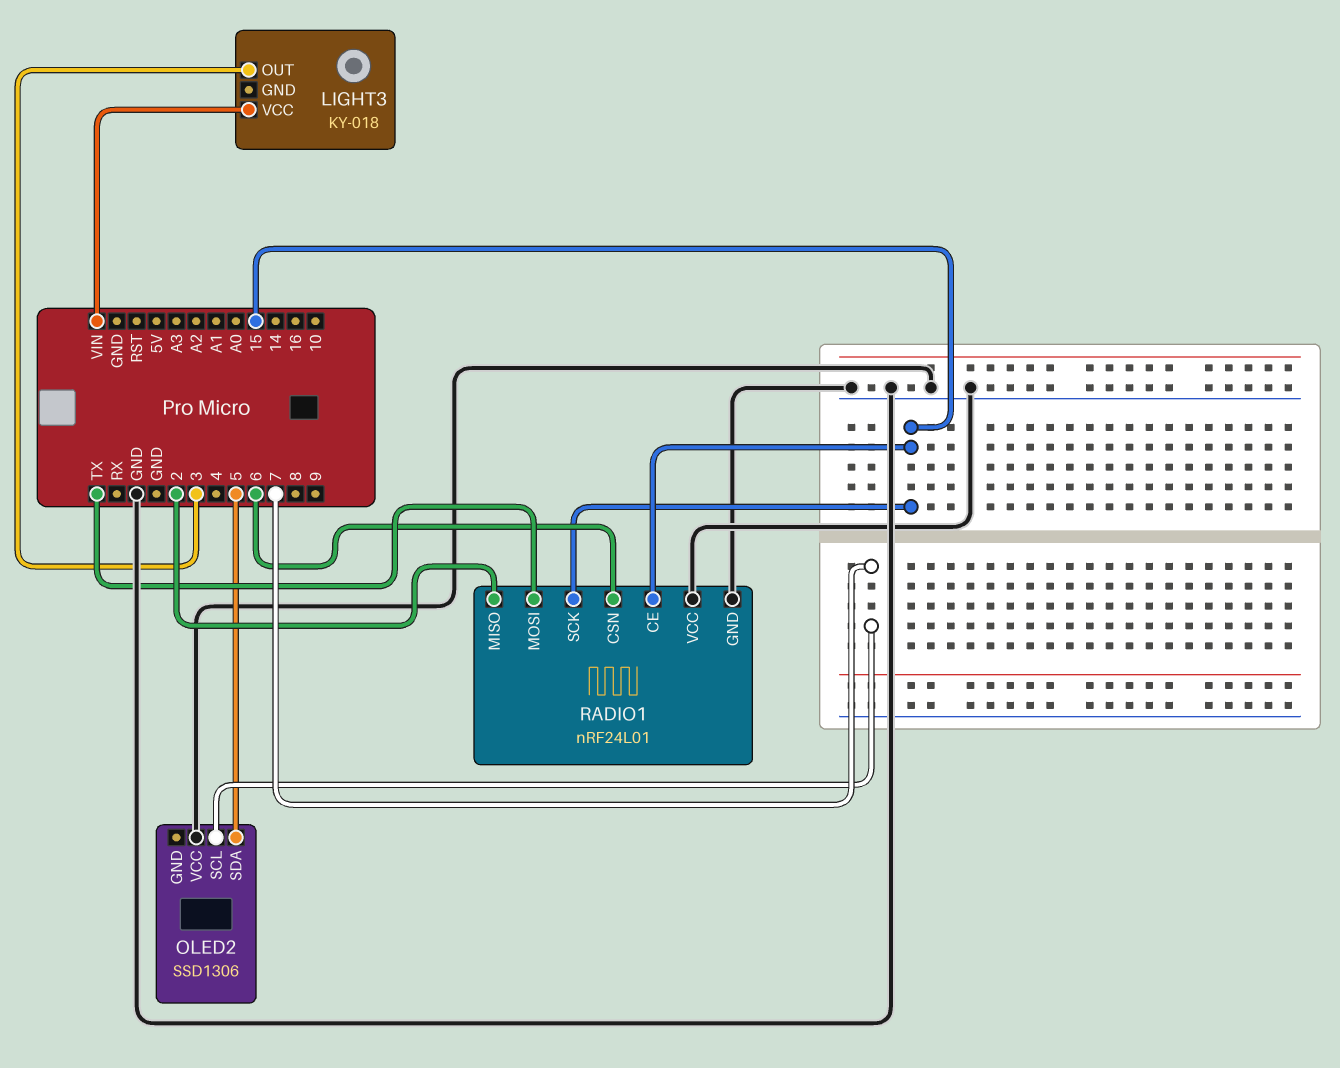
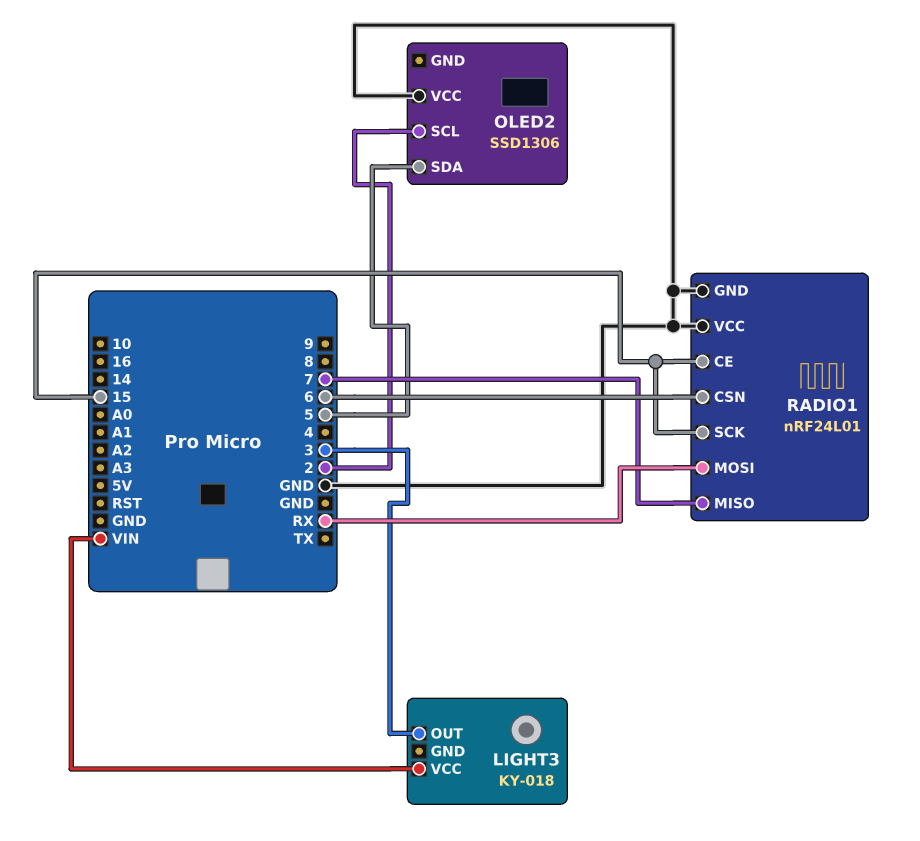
OLED2 pin SCL: 7 -> 2
RADIO1 pin MISO: 2 -> 7
RADIO1 pin MOSI: TX -> RX

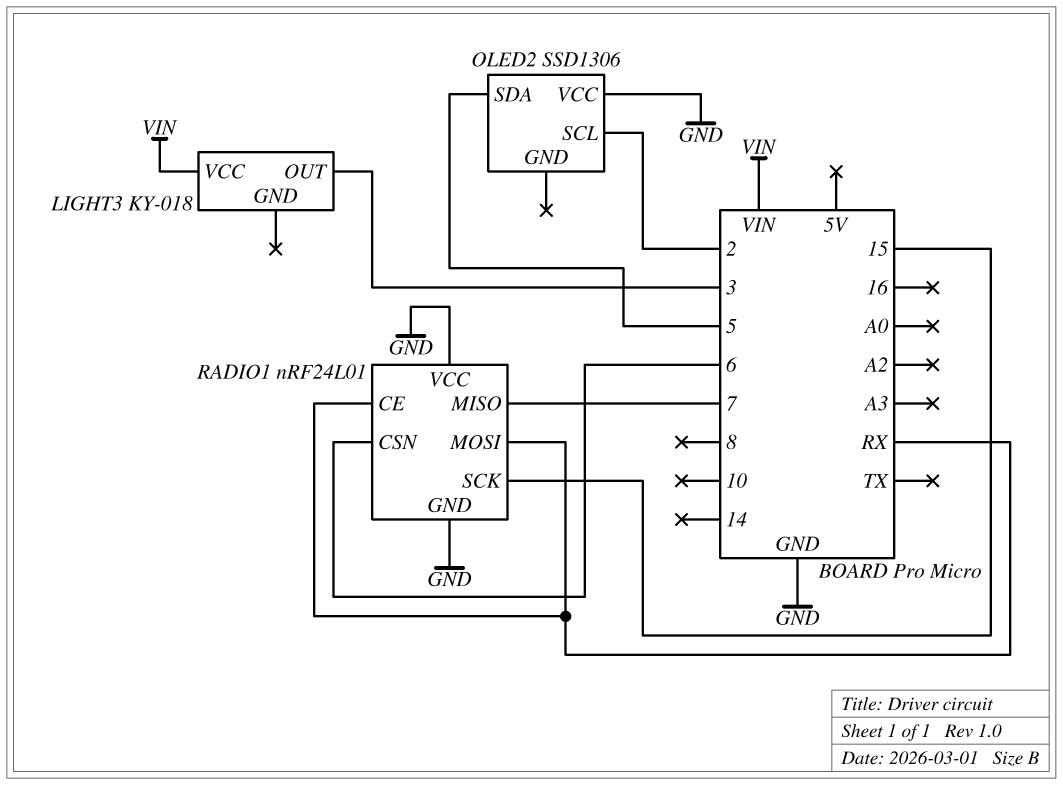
RADIO1 pin CE: 15 -> RX

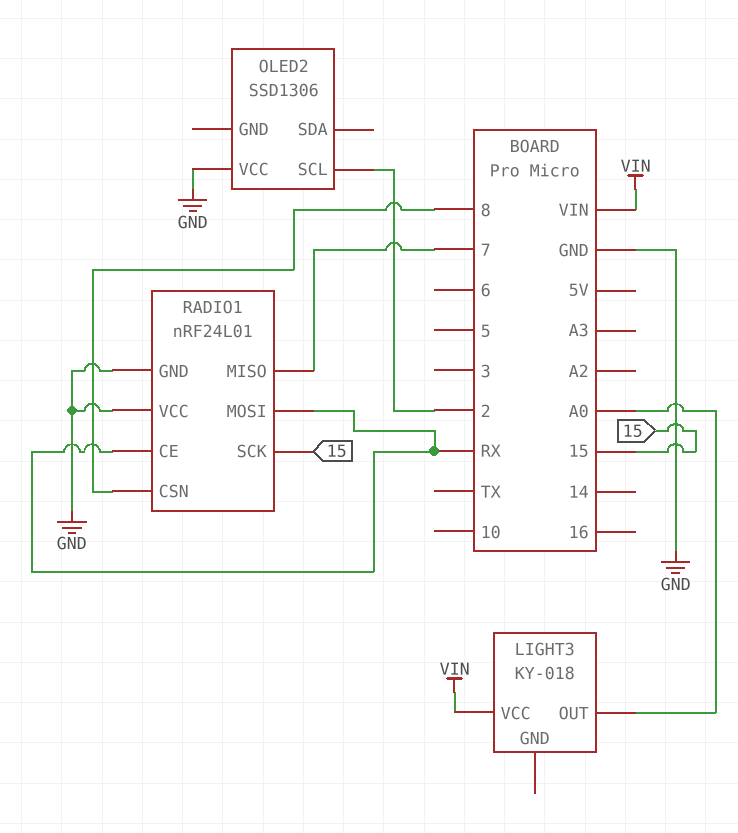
LIGHT3 pin OUT: 3 -> A0
OLED2 pin SDA: 5 -> none
RADIO1 pin CSN: 6 -> 8

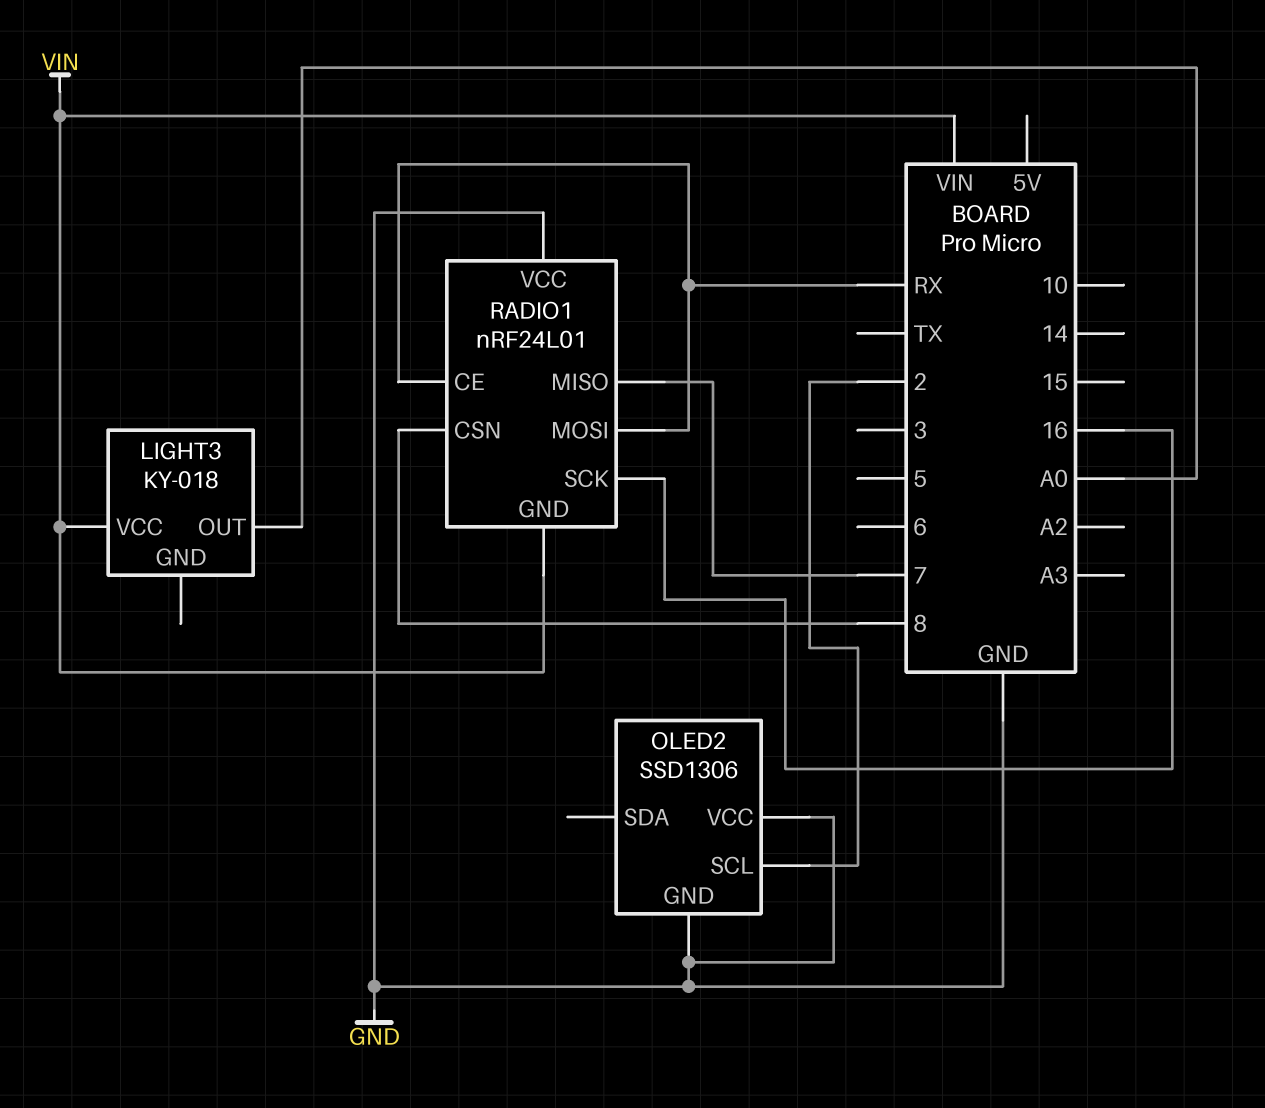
OLED2 pin GND: none -> GND
RADIO1 pin GND: GND -> VIN
RADIO1 pin SCK: 15 -> 16

